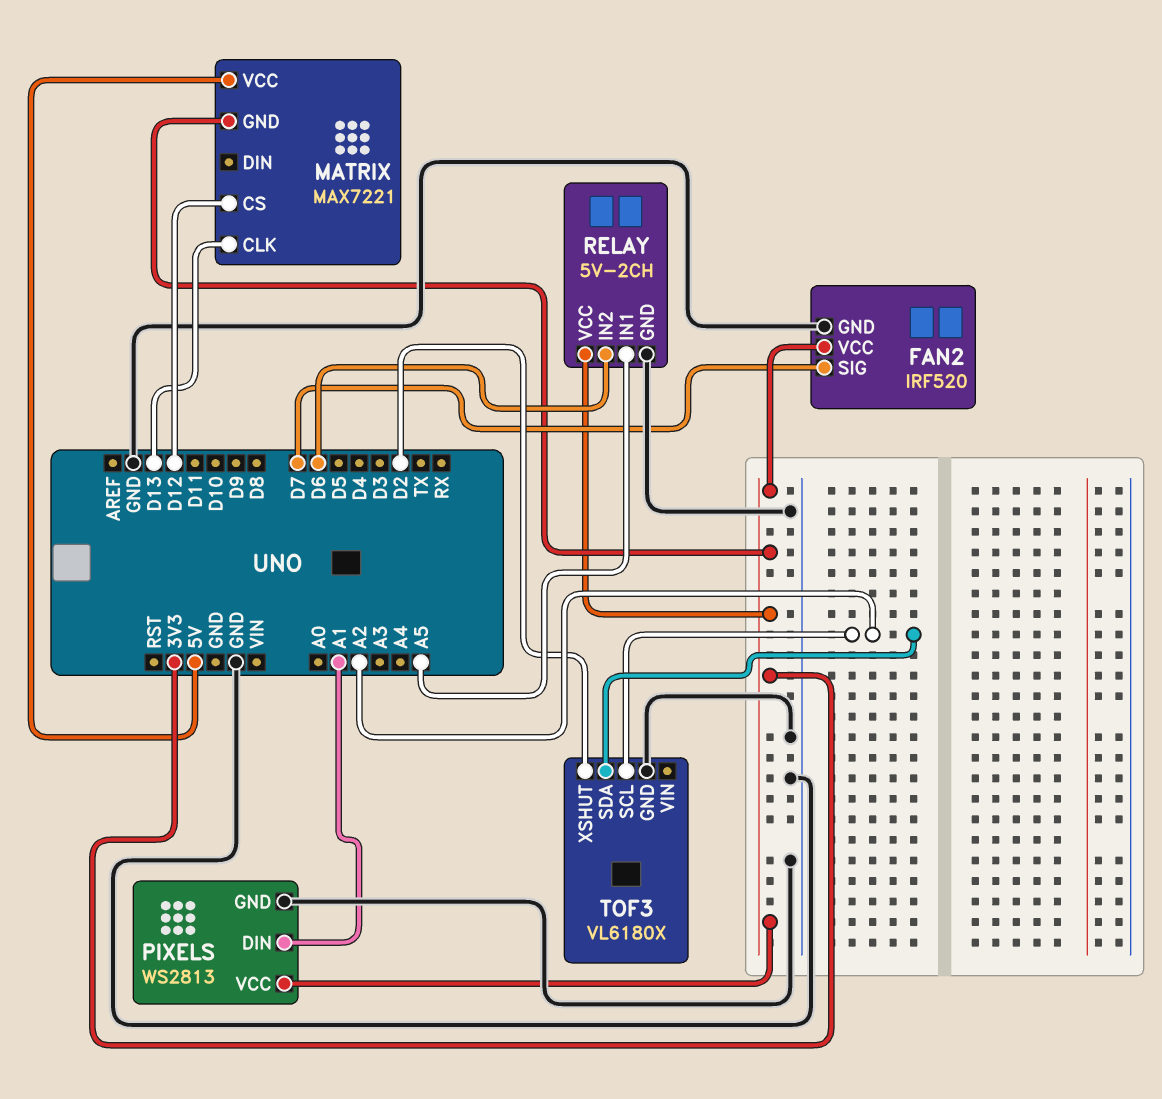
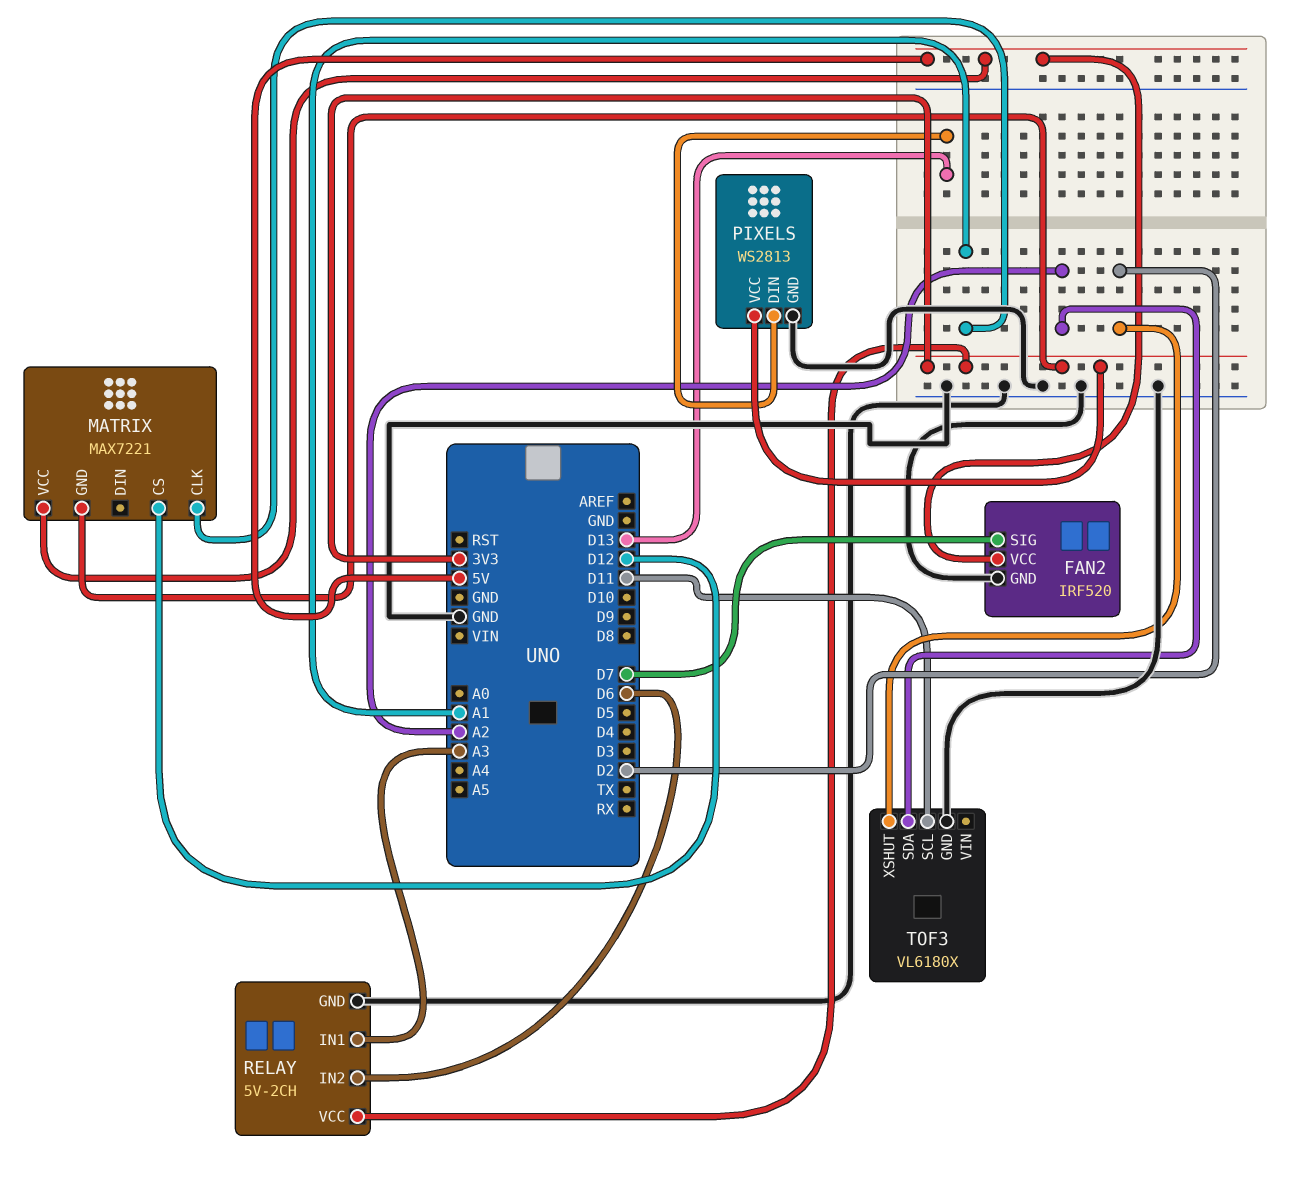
FAN2 pin VCC: 3V3 -> 5V
MATRIX pin CLK: D13 -> A1
PIXELS pin DIN: A1 -> D13
RELAY pin IN1: A5 -> A3
TOF3 pin SCL: A2 -> D11

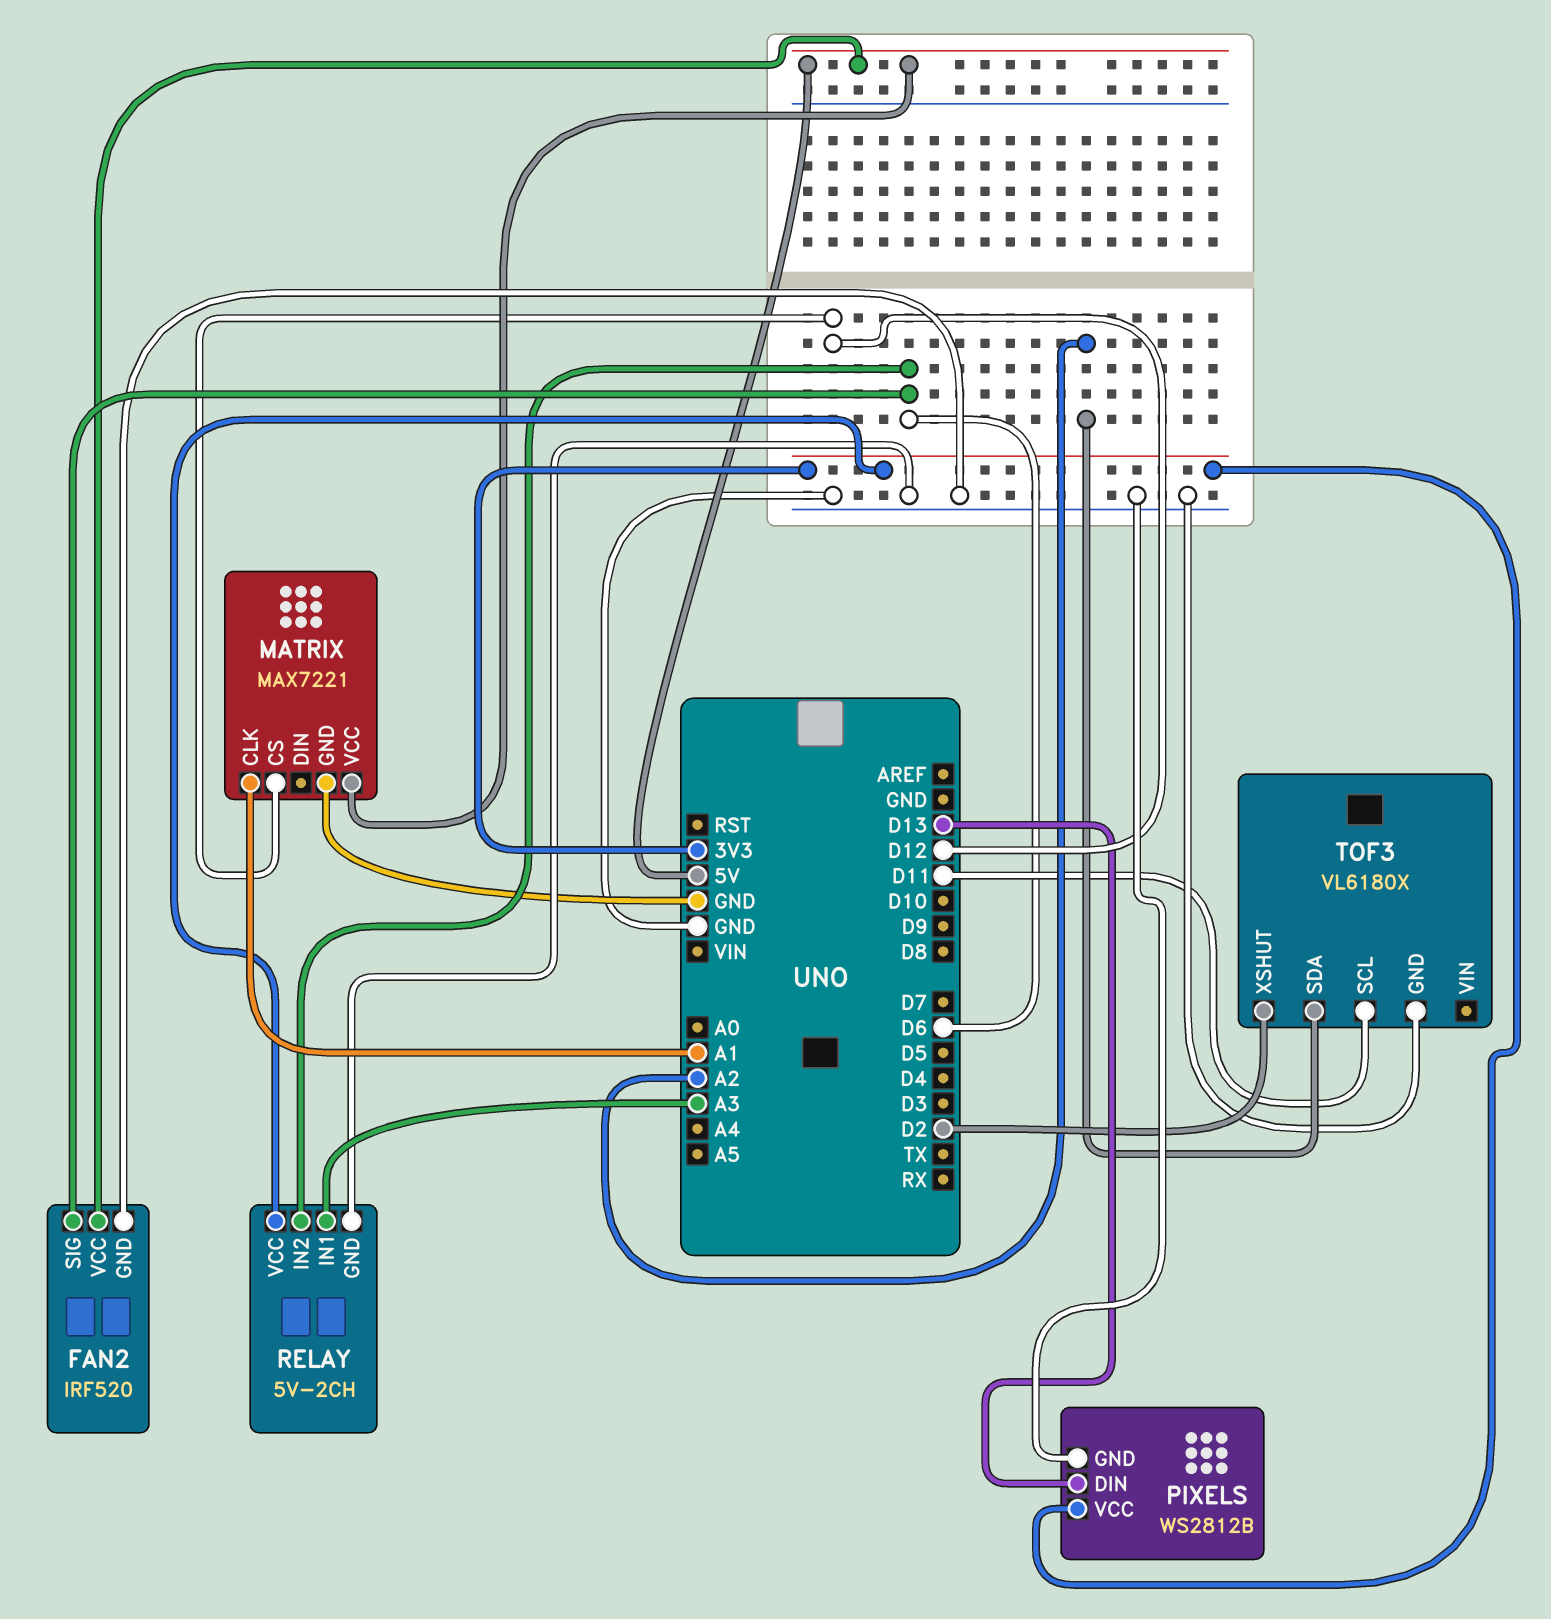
FAN2 pin SIG: D7 -> D6
MATRIX pin GND: 3V3 -> GND
PIXELS: WS2813 -> WS2812B

